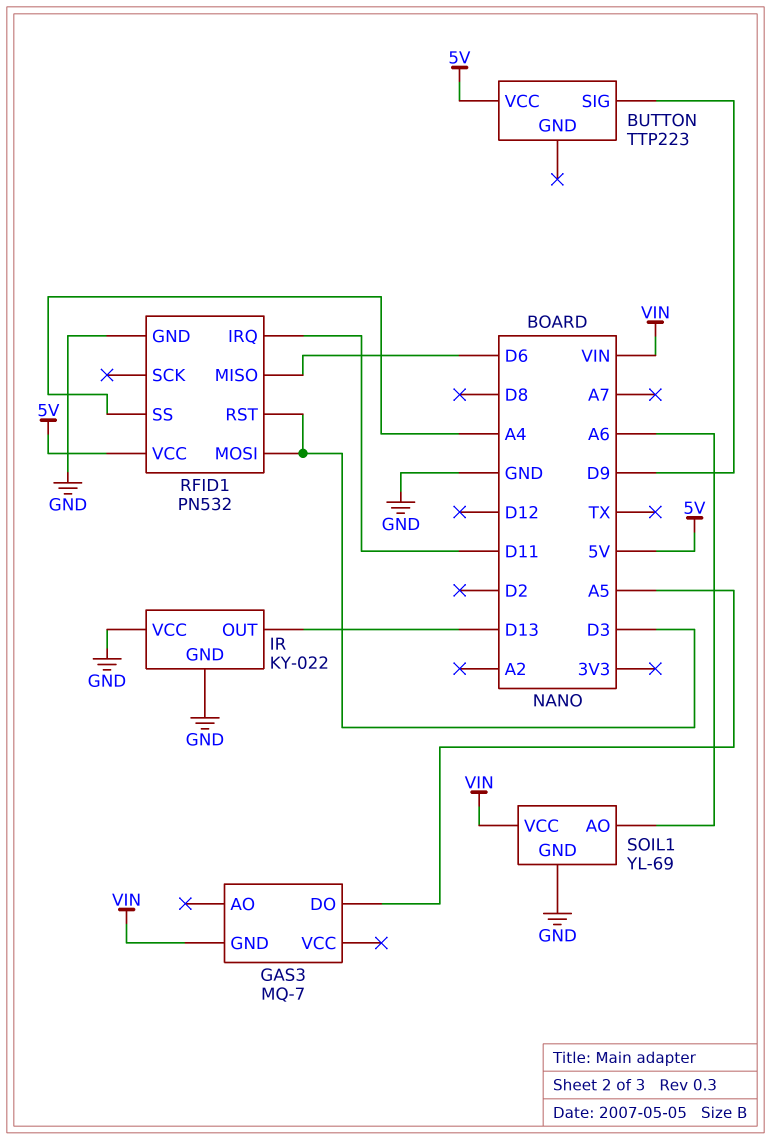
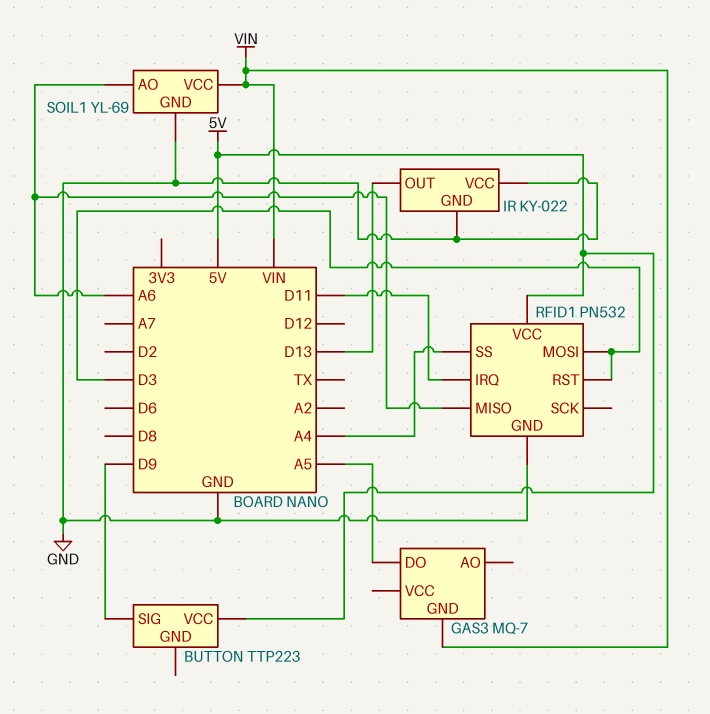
RFID1 pin MISO: D6 -> A6

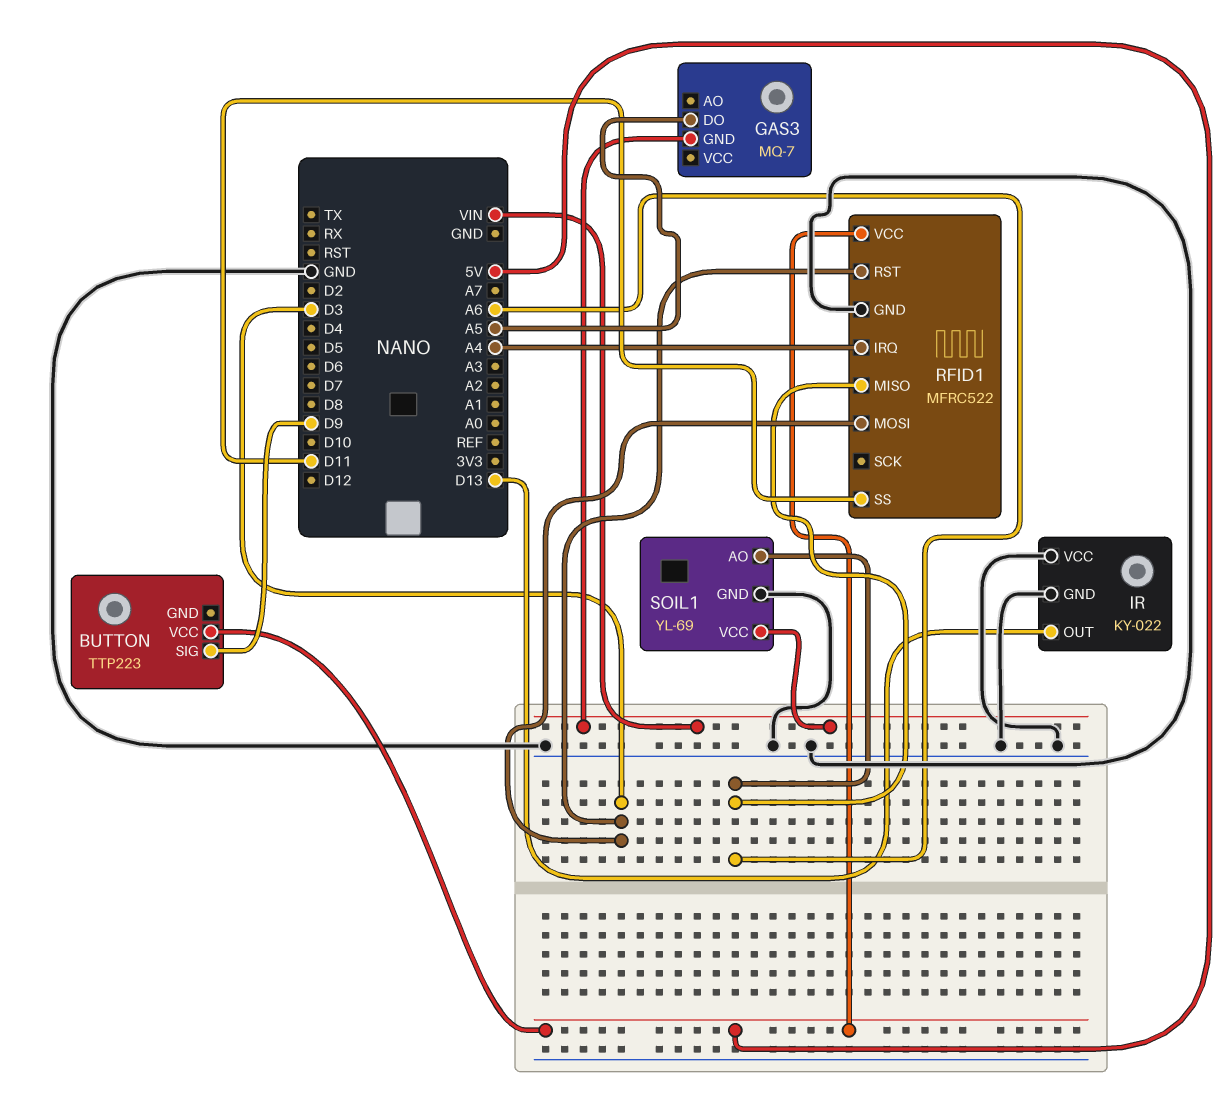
RFID1: PN532 -> MFRC522
RFID1 pin IRQ: D11 -> A4
RFID1 pin SS: A4 -> D11

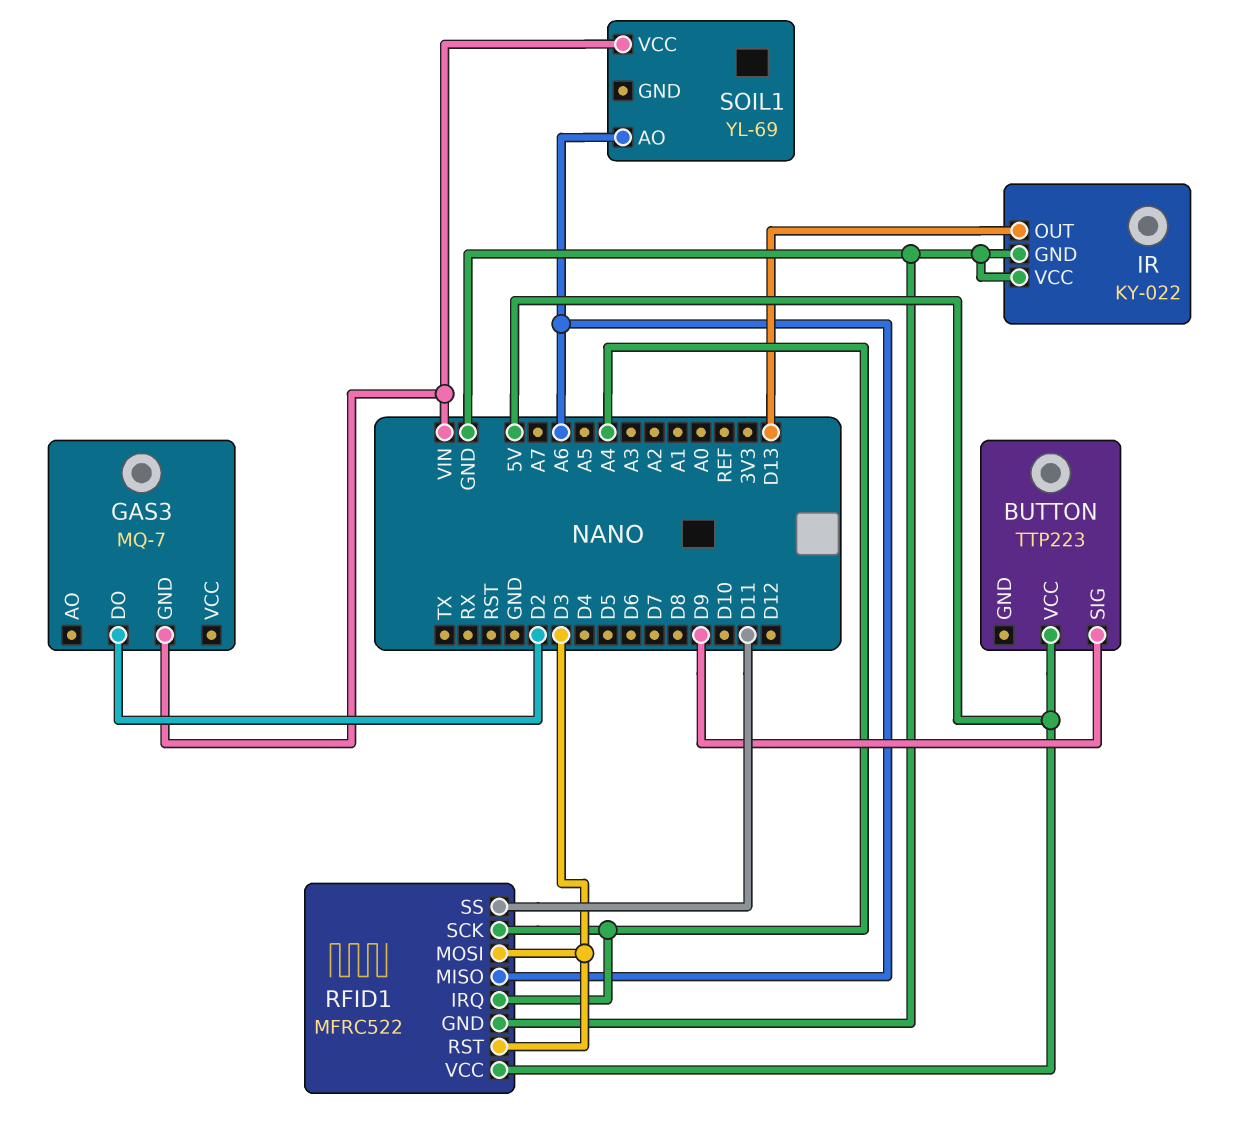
GAS3 pin DO: A5 -> D2
RFID1 pin SCK: none -> A4
SOIL1 pin GND: GND -> none

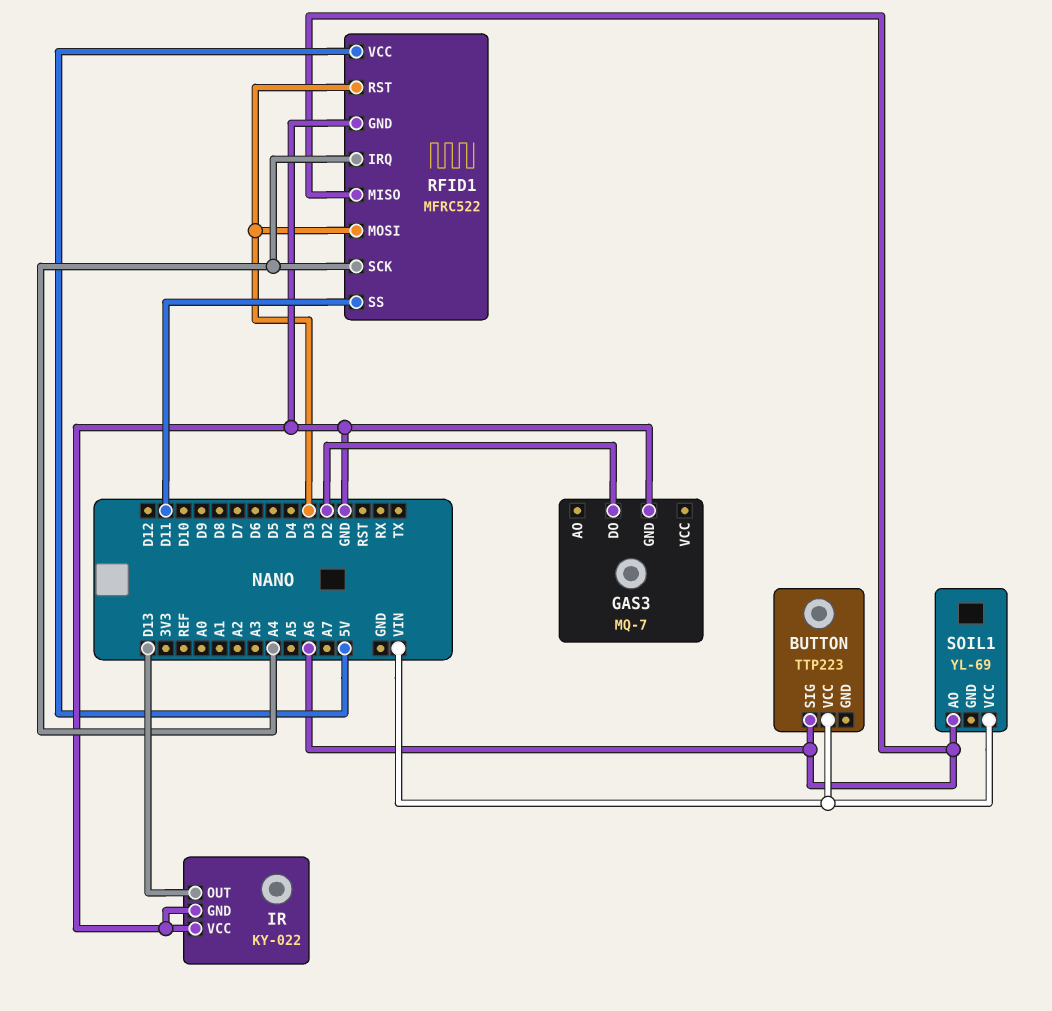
BUTTON pin SIG: D9 -> A6
BUTTON pin VCC: 5V -> VIN
GAS3 pin GND: VIN -> GND

